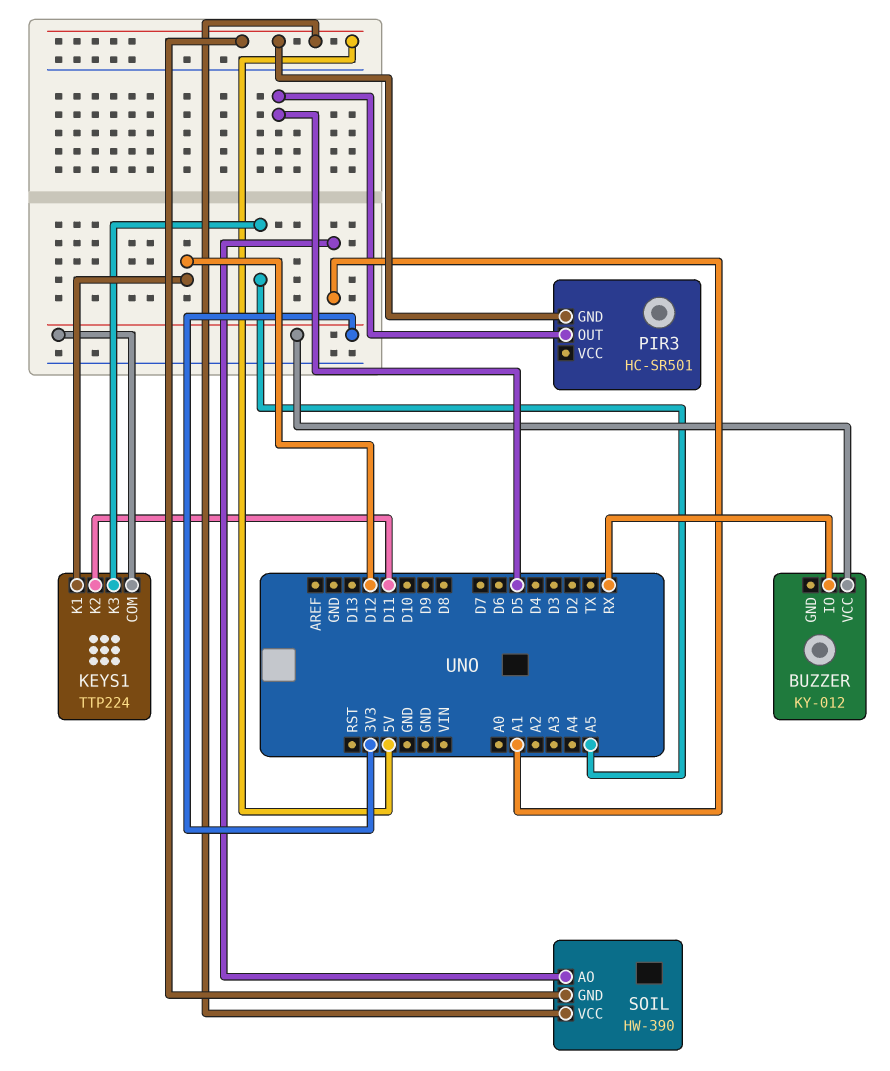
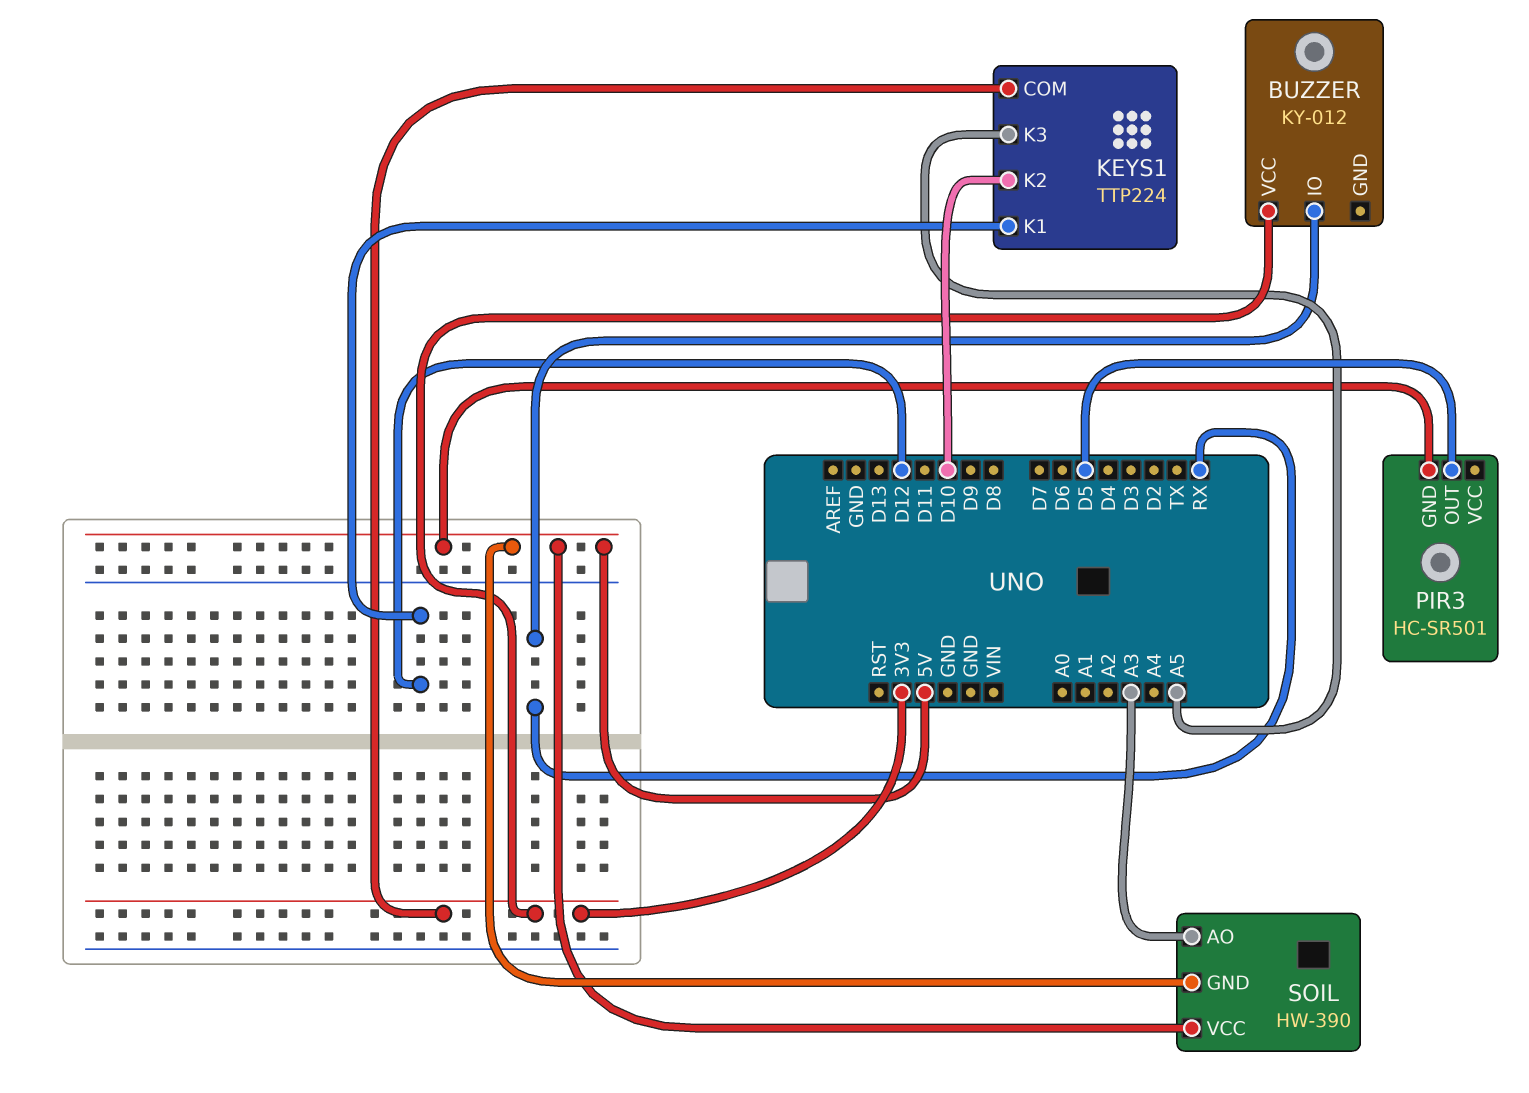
KEYS1 pin K2: D11 -> D10
SOIL pin AO: A1 -> A3

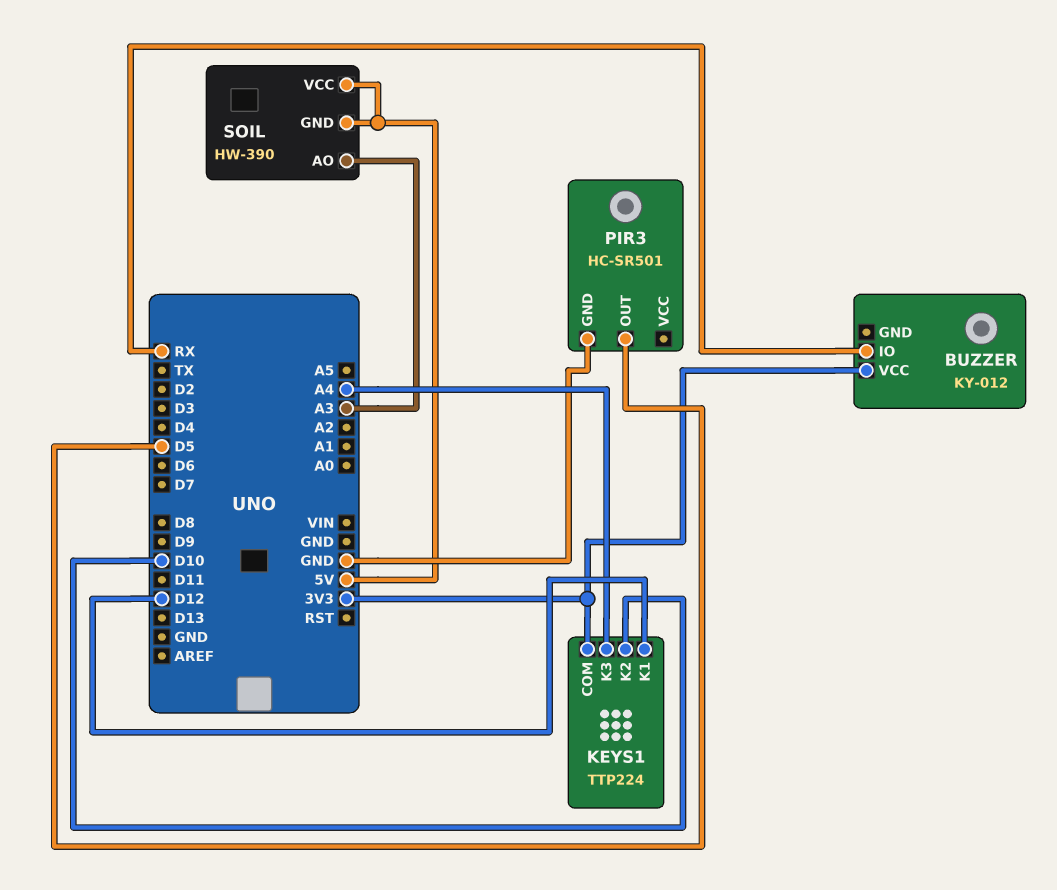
KEYS1 pin K3: A5 -> A4
PIR3 pin GND: 5V -> GND

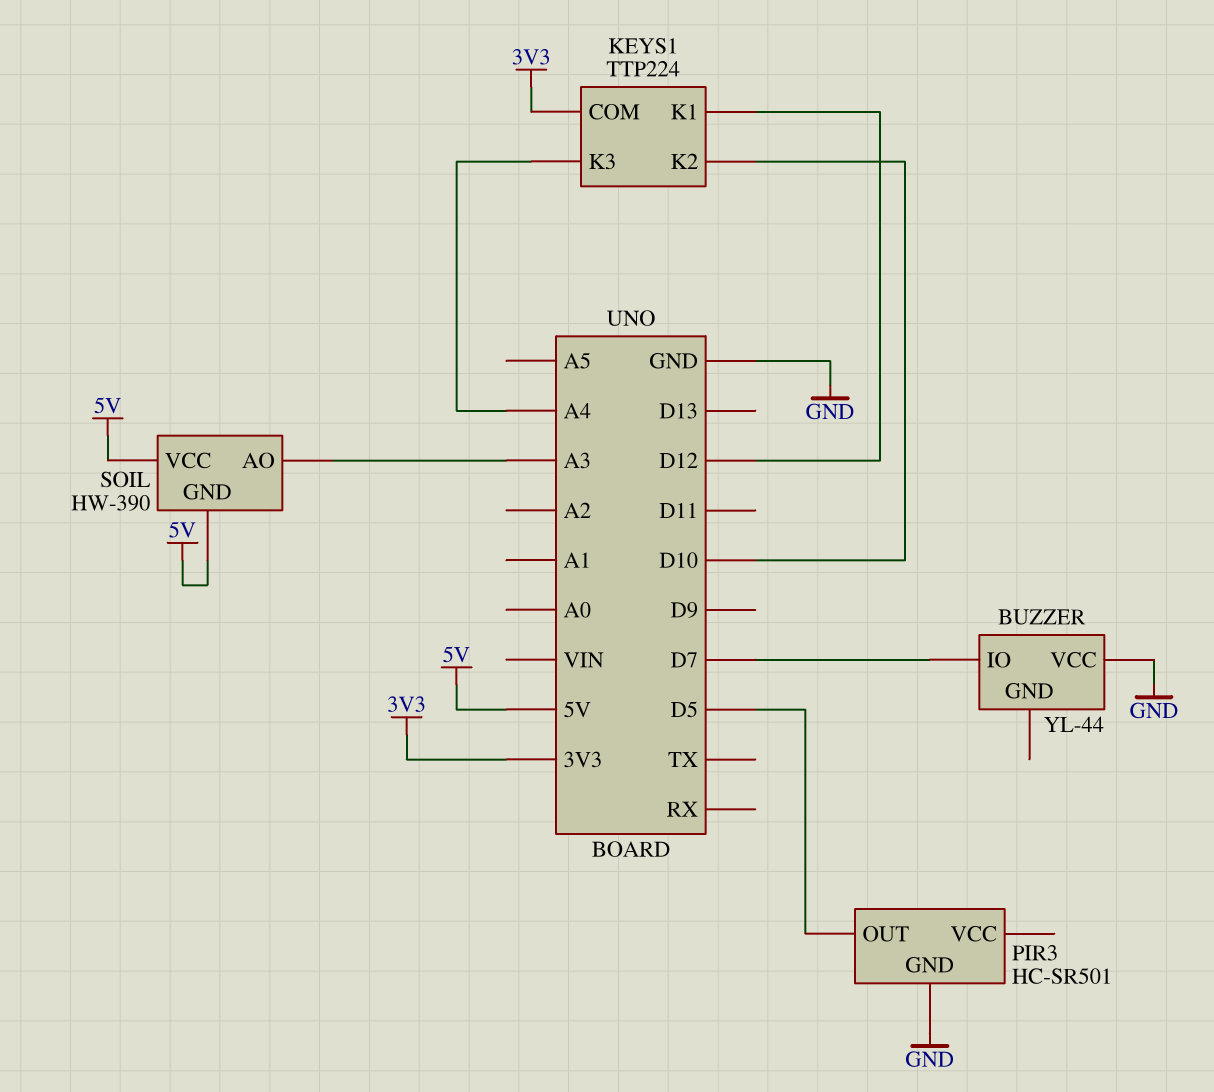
BUZZER: KY-012 -> YL-44
BUZZER pin IO: RX -> D7
BUZZER pin VCC: 3V3 -> GND

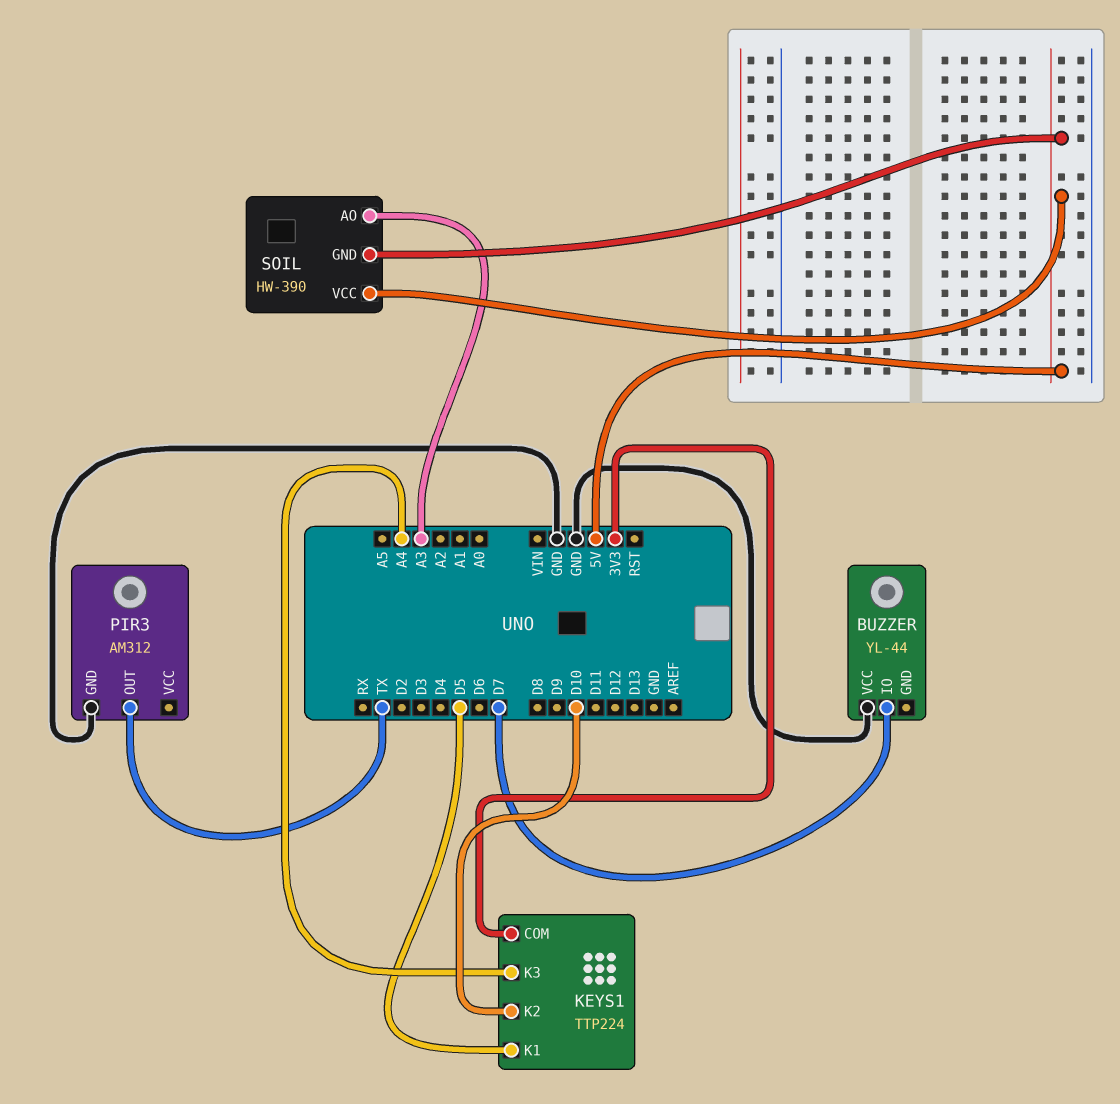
KEYS1 pin K1: D12 -> D5
PIR3: HC-SR501 -> AM312
PIR3 pin OUT: D5 -> TX

